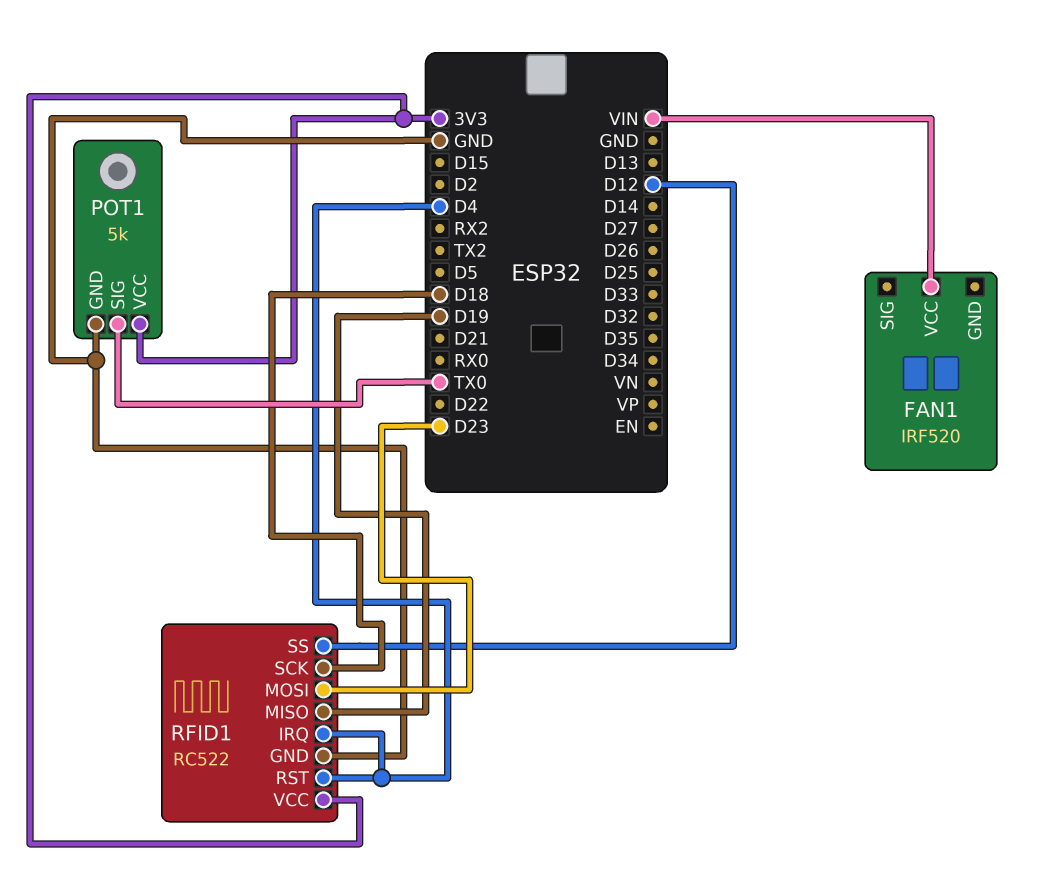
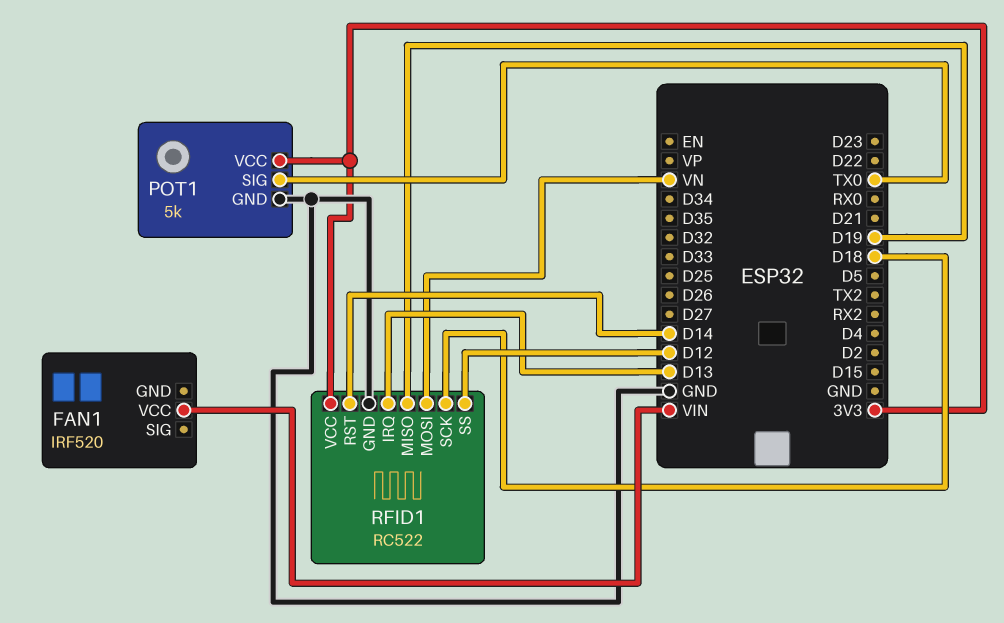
RFID1 pin IRQ: D4 -> D13
RFID1 pin MOSI: D23 -> VN
RFID1 pin RST: D4 -> D14

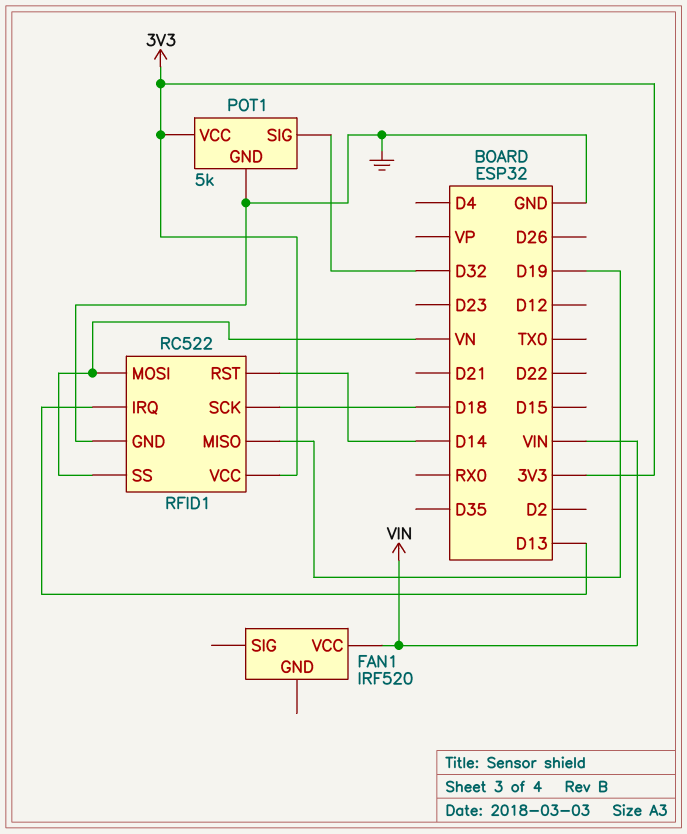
POT1 pin SIG: TX0 -> D32
RFID1 pin SS: D12 -> VN

